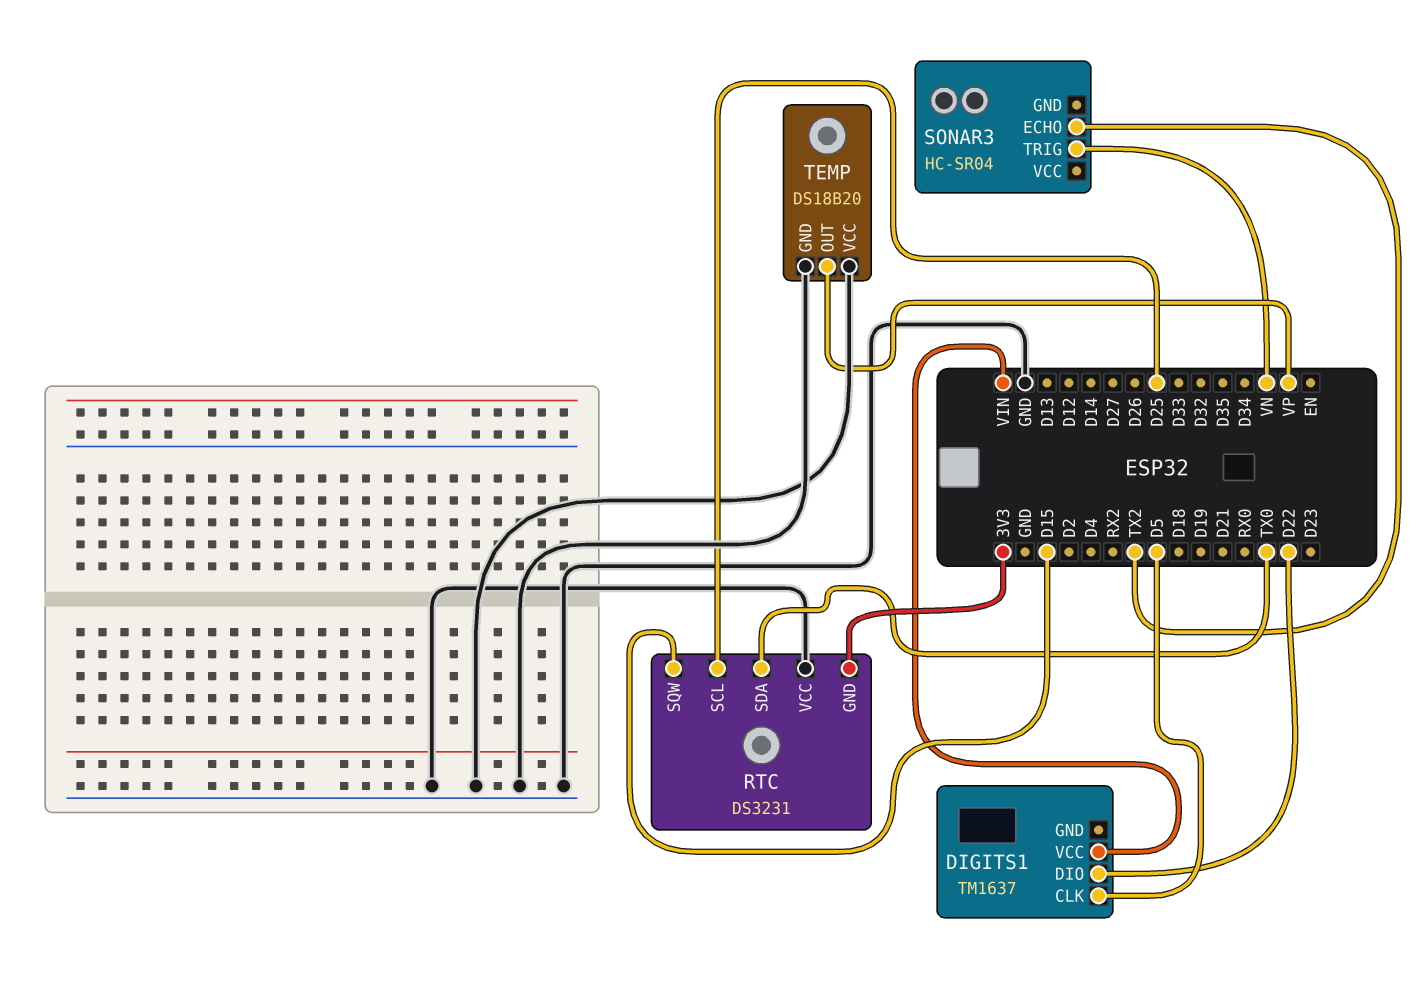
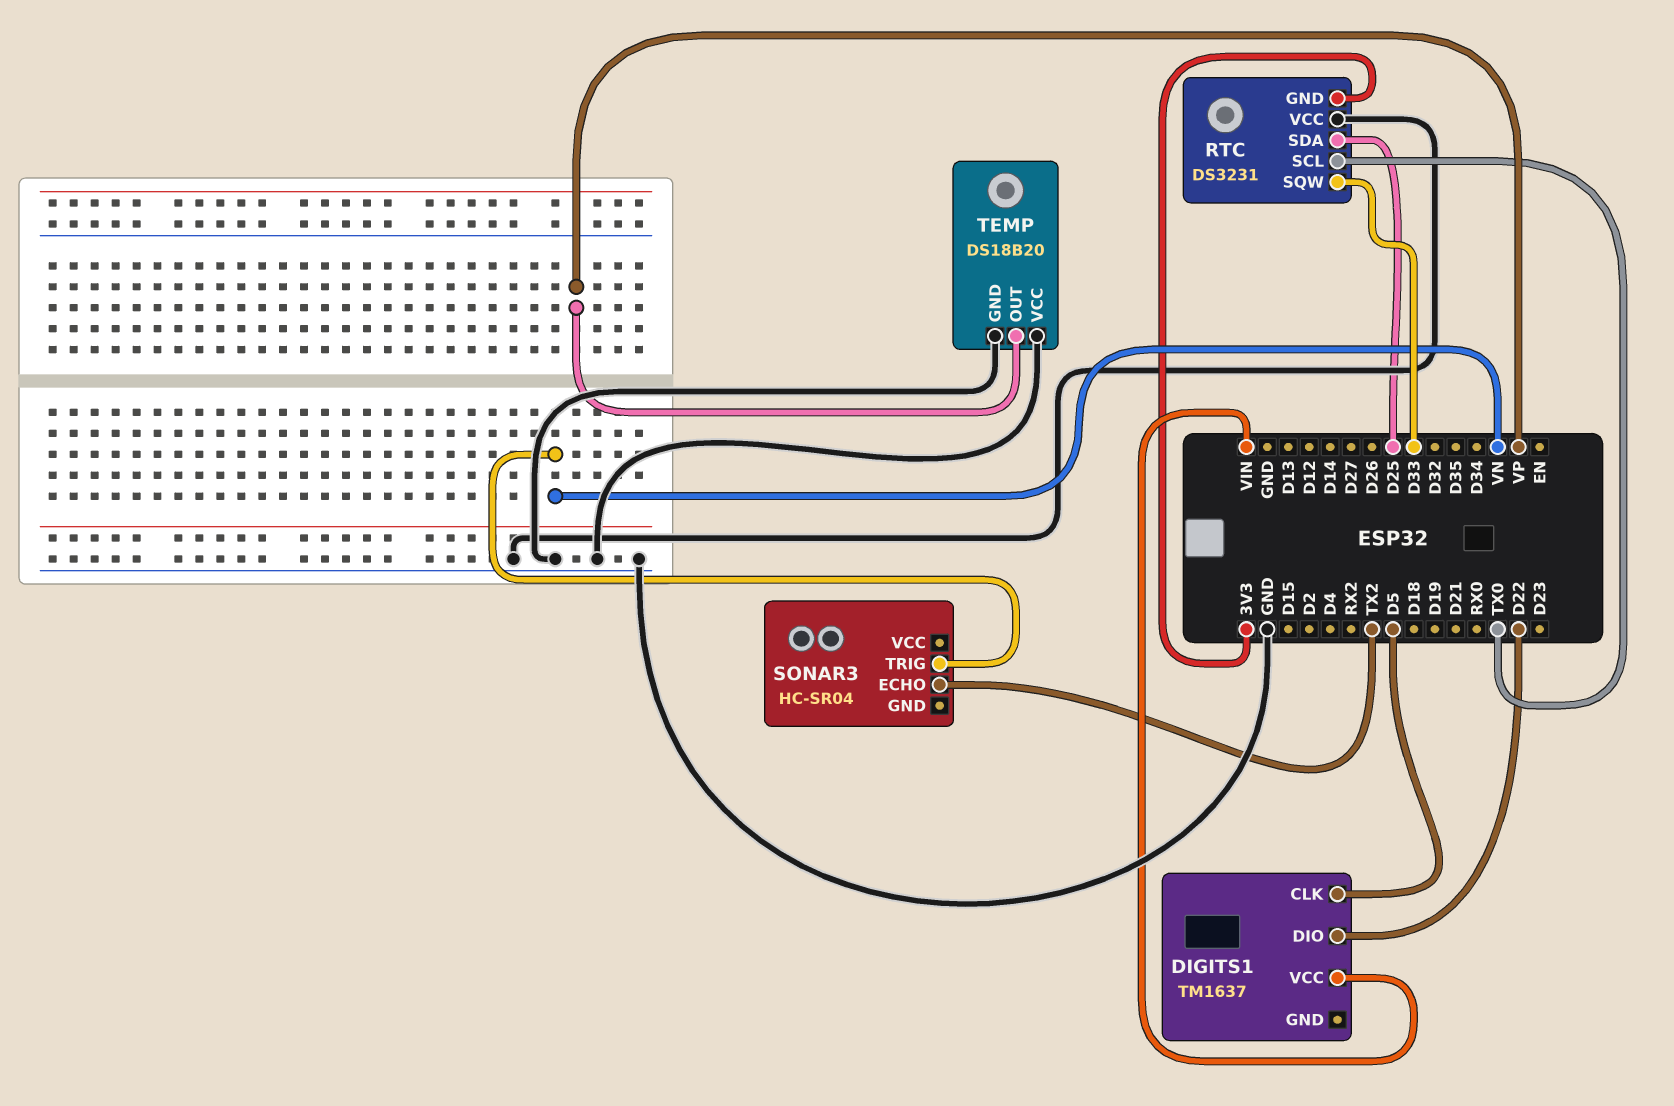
RTC pin SCL: D25 -> TX0
RTC pin SDA: TX0 -> D25
RTC pin SQW: D15 -> D33

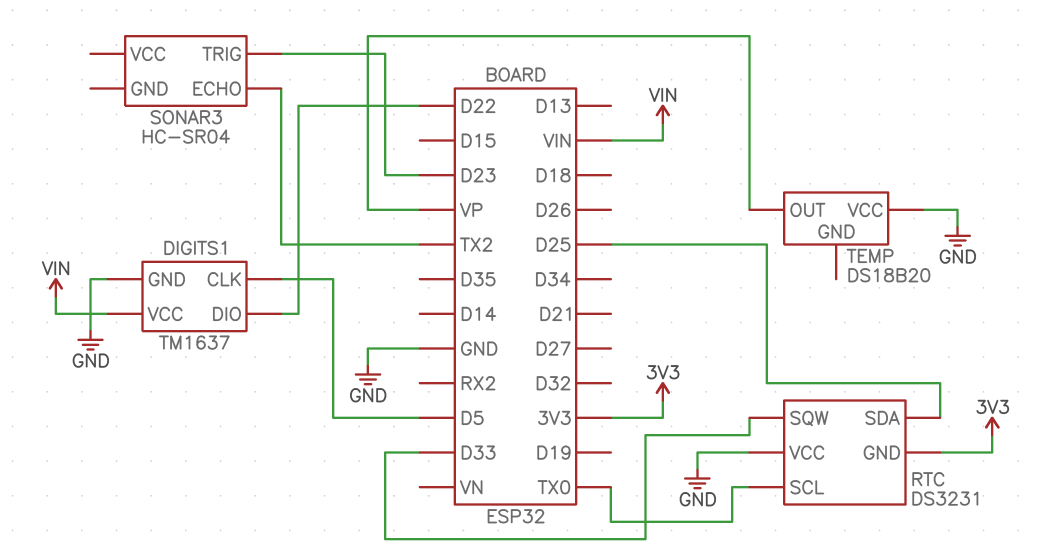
DIGITS1 pin GND: none -> GND
SONAR3 pin TRIG: VN -> D23
TEMP pin GND: GND -> none

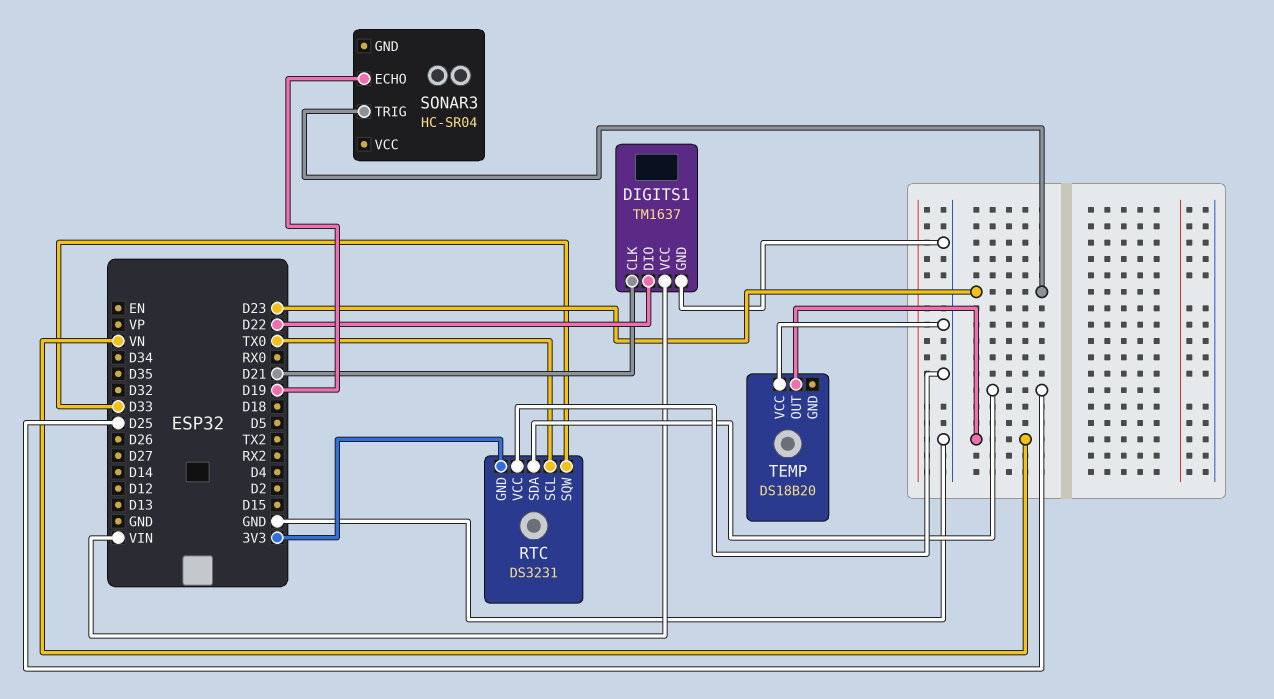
DIGITS1 pin CLK: D5 -> D21
SONAR3 pin ECHO: TX2 -> D19
TEMP pin OUT: VP -> VN

